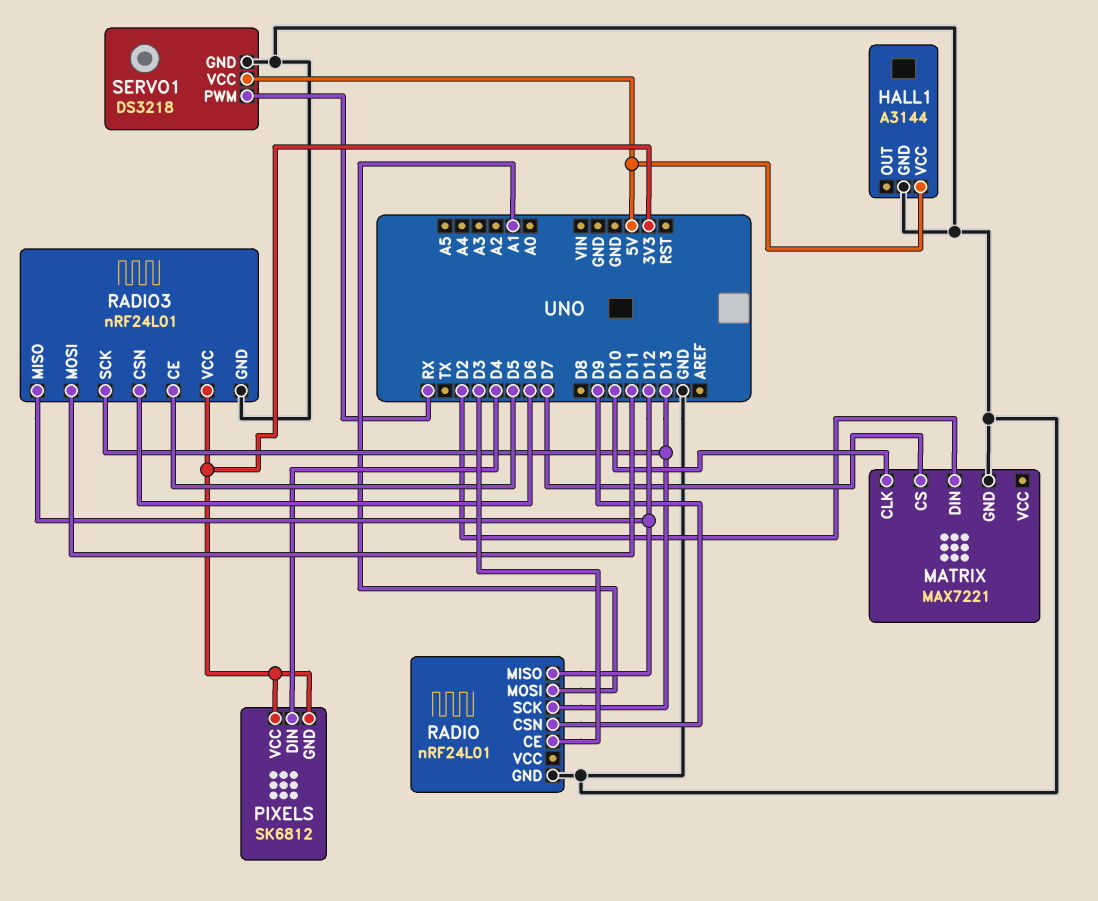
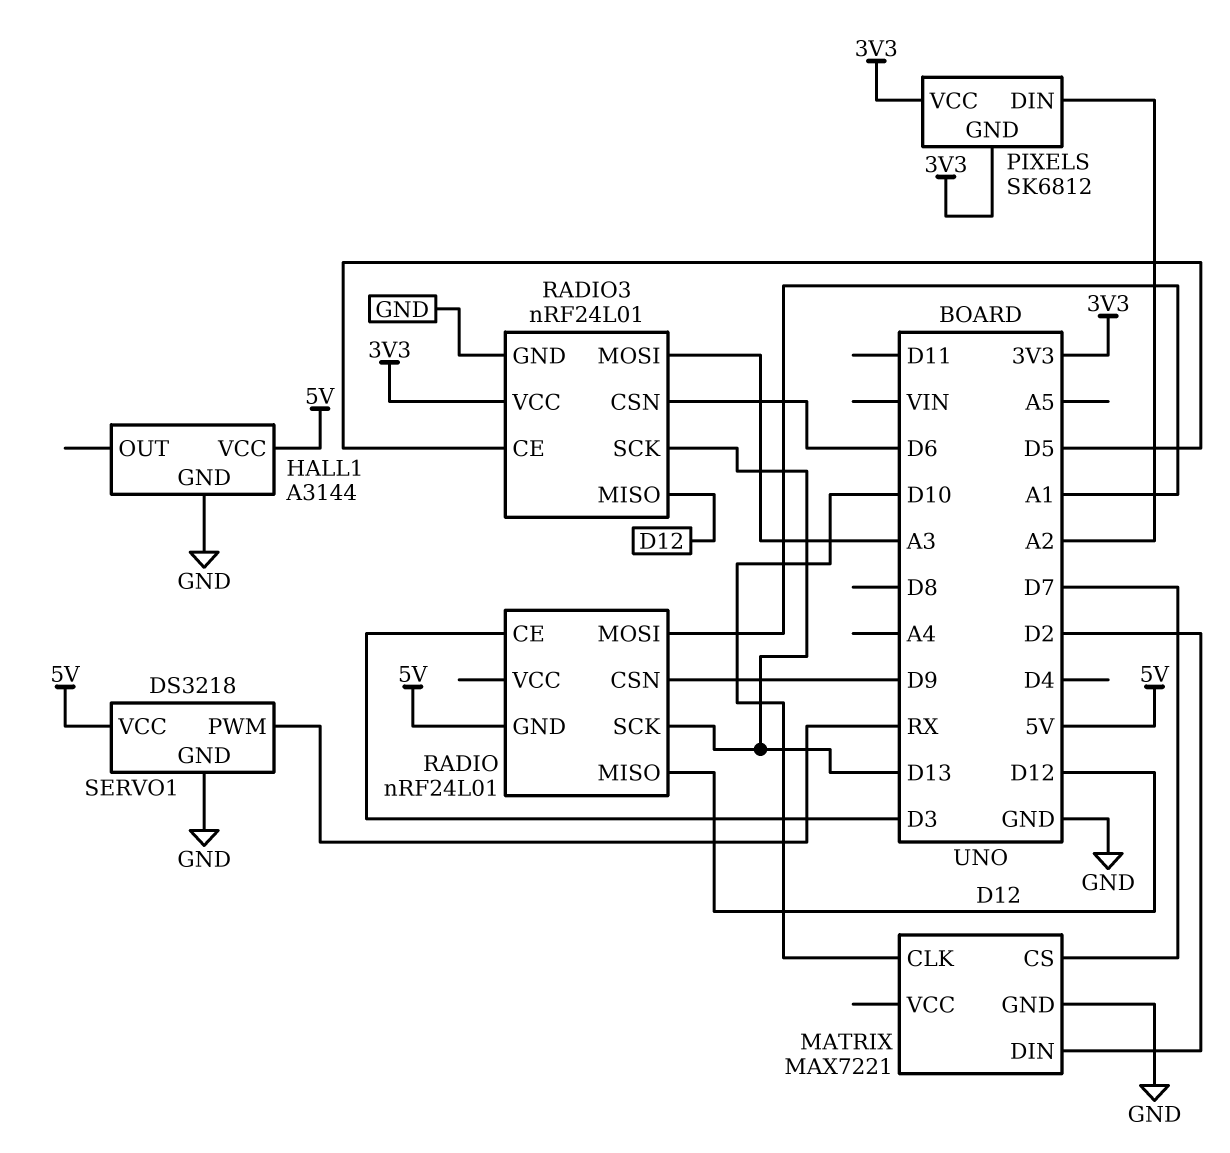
PIXELS pin DIN: D4 -> A2
RADIO pin GND: GND -> 5V
RADIO3 pin MOSI: D11 -> A3

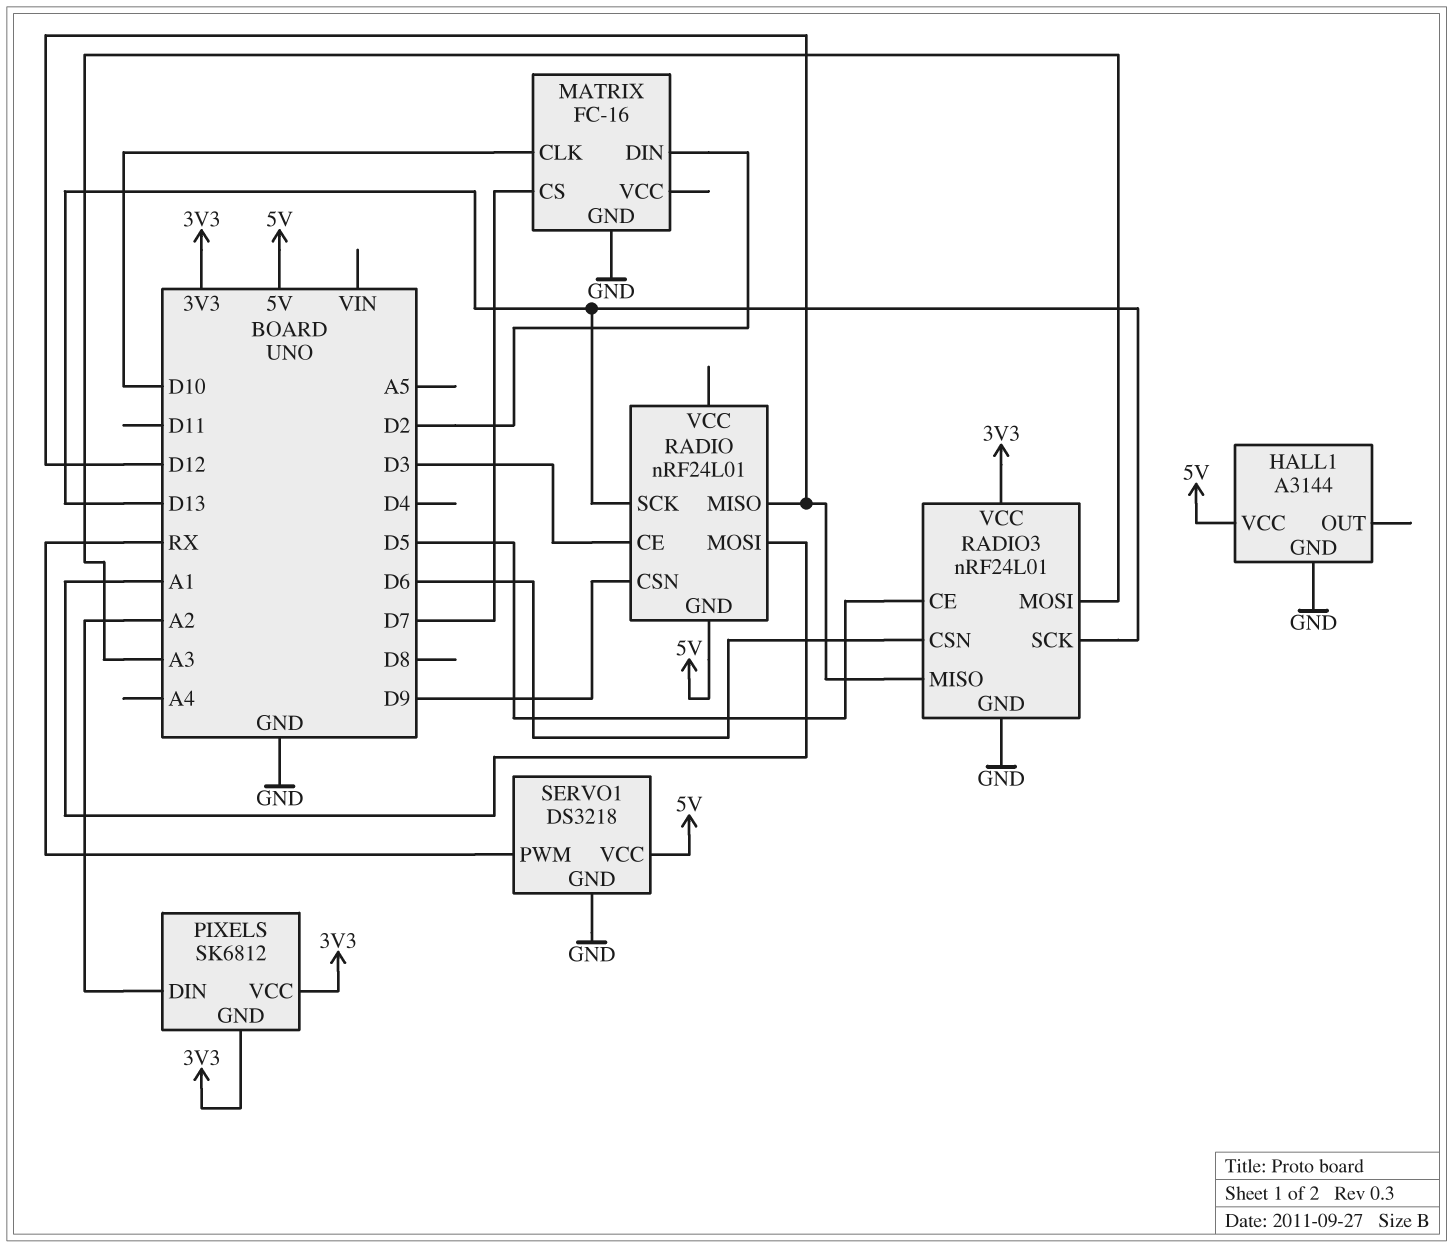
MATRIX: MAX7221 -> FC-16

